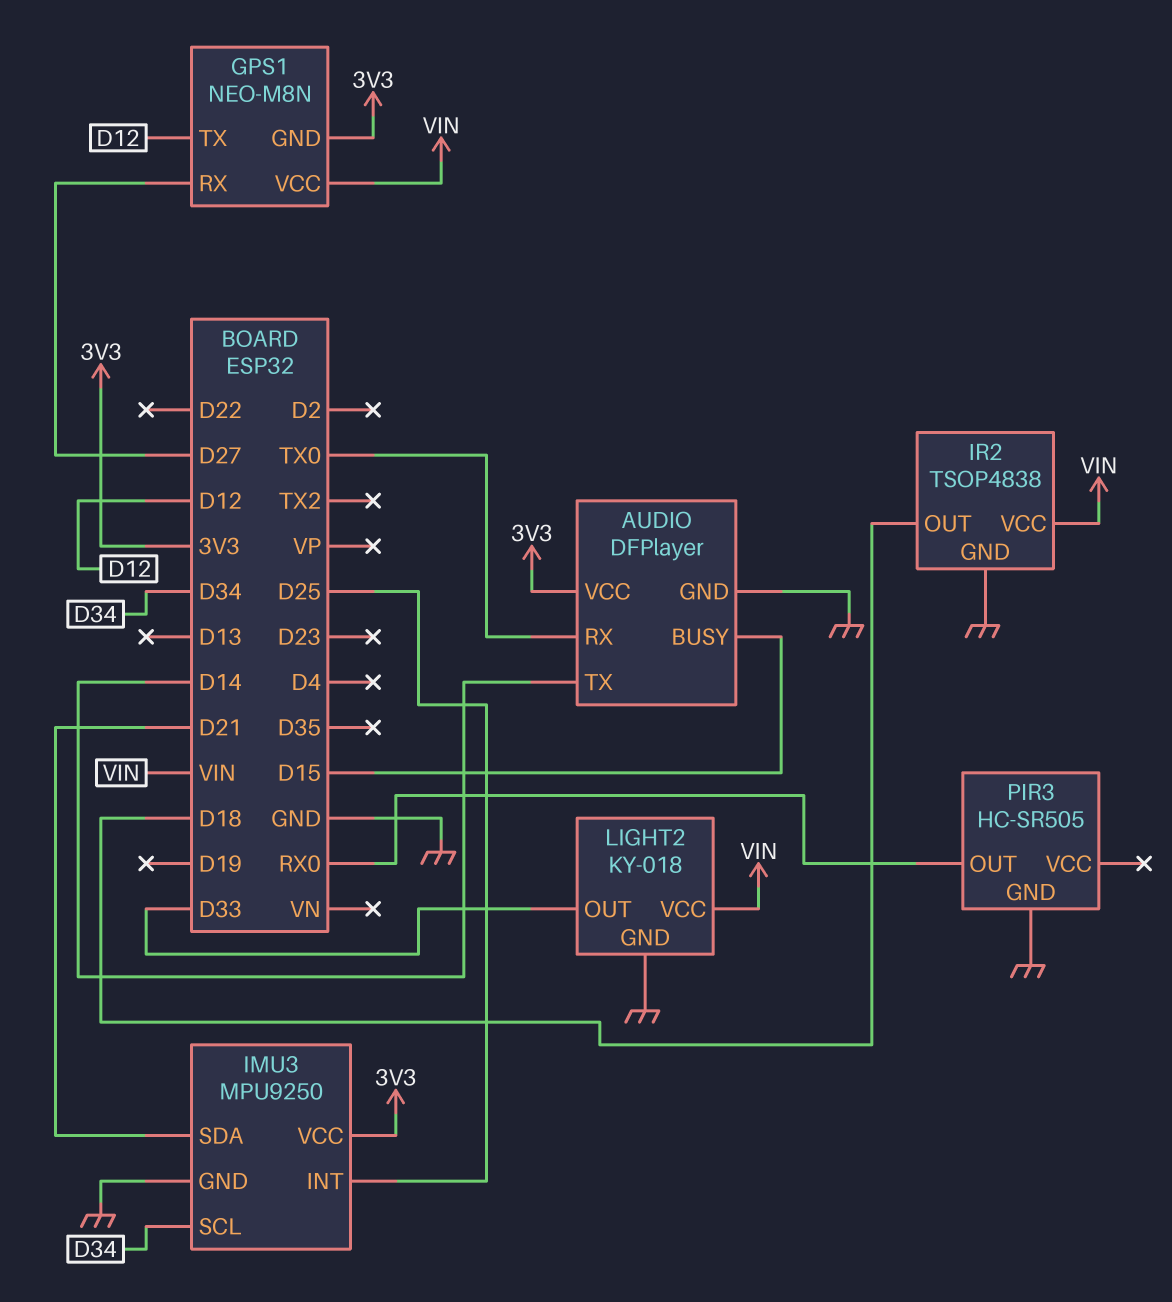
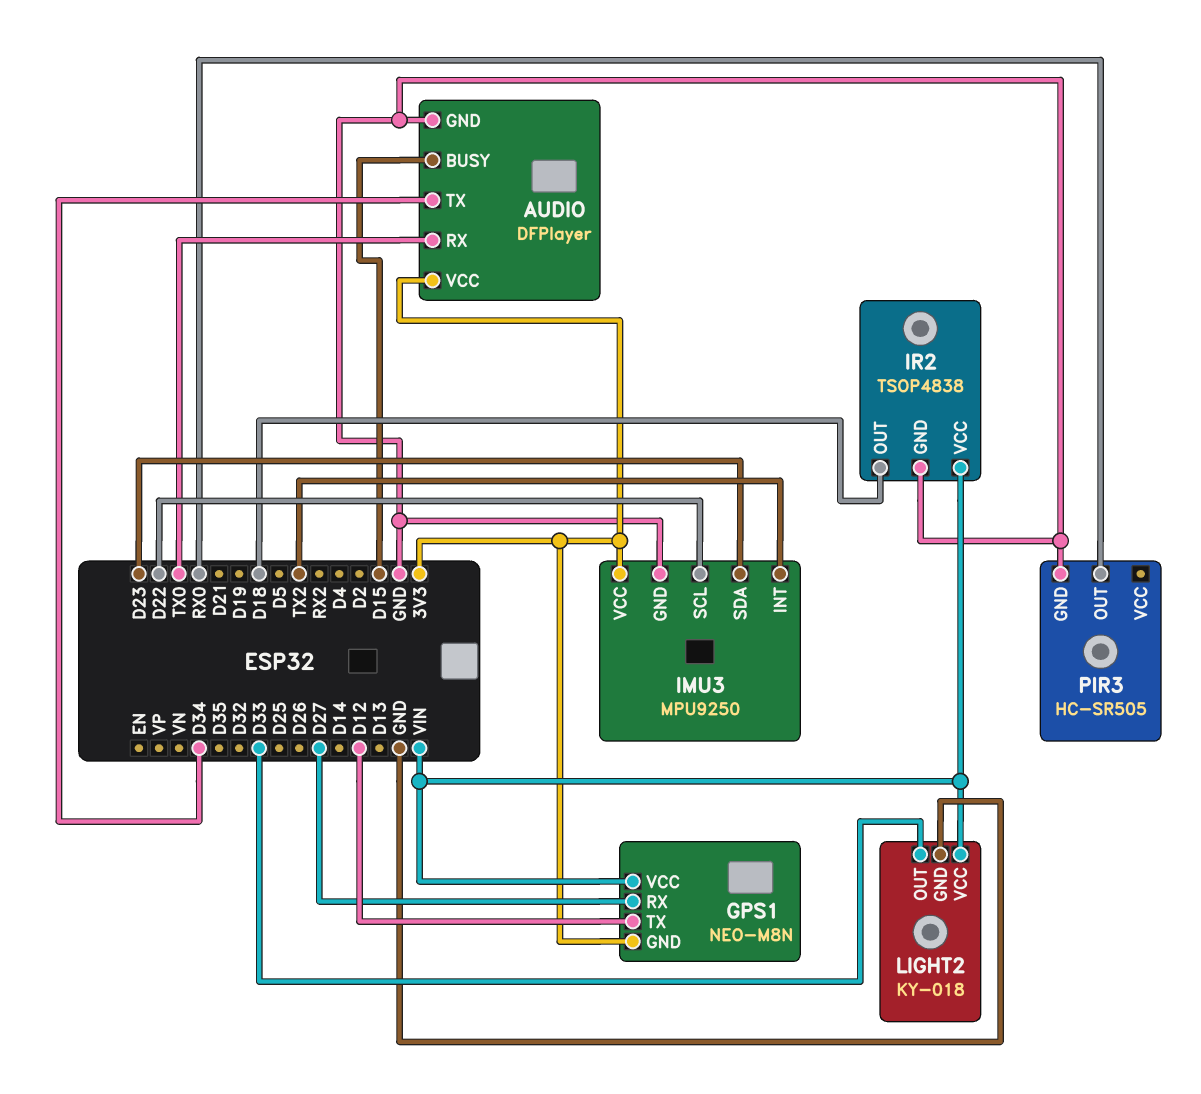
AUDIO pin TX: D14 -> D34
IMU3 pin INT: D25 -> TX2
IMU3 pin SCL: D34 -> D22
IMU3 pin SDA: D21 -> D23

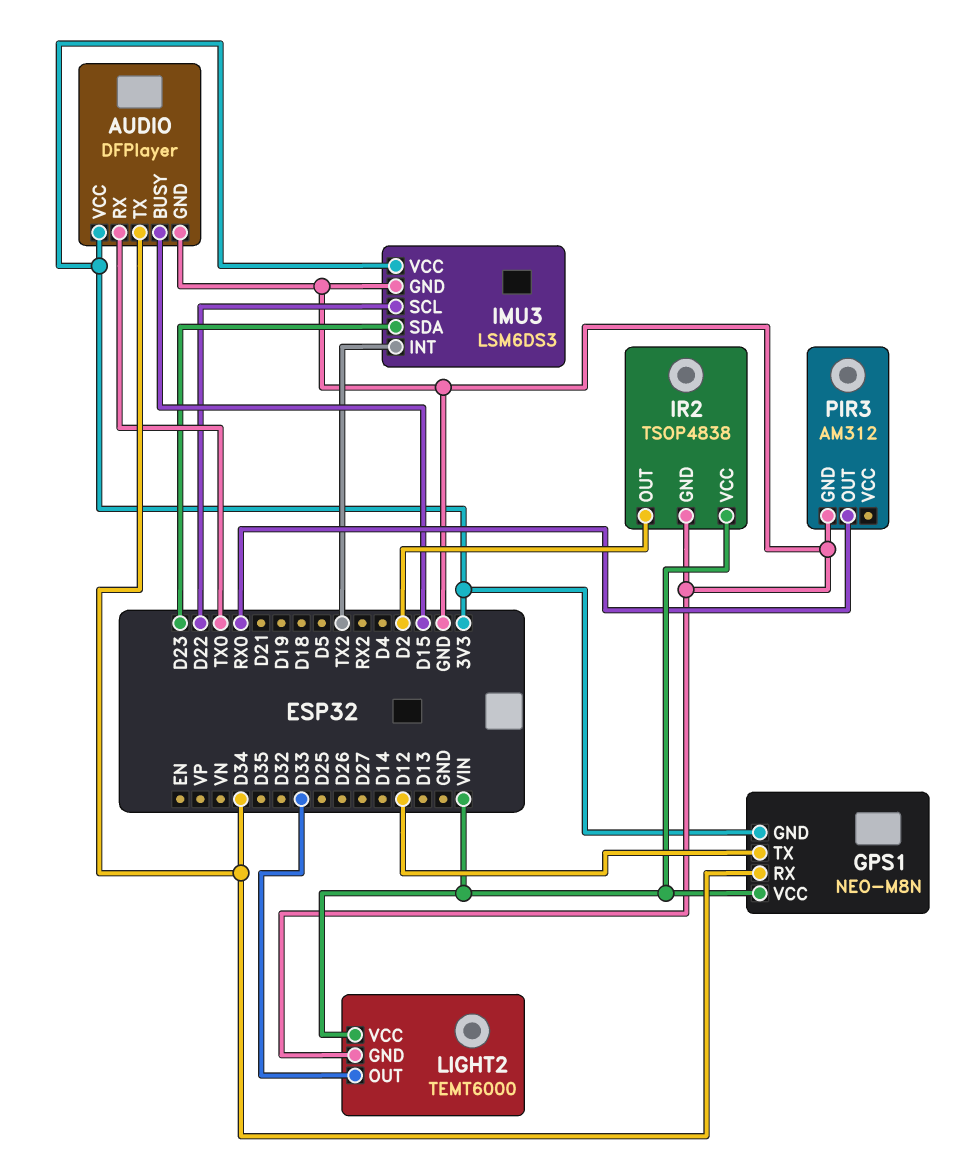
GPS1 pin RX: D27 -> D34
IMU3: MPU9250 -> LSM6DS3
IR2 pin OUT: D18 -> D2
LIGHT2: KY-018 -> TEMT6000
PIR3: HC-SR505 -> AM312

